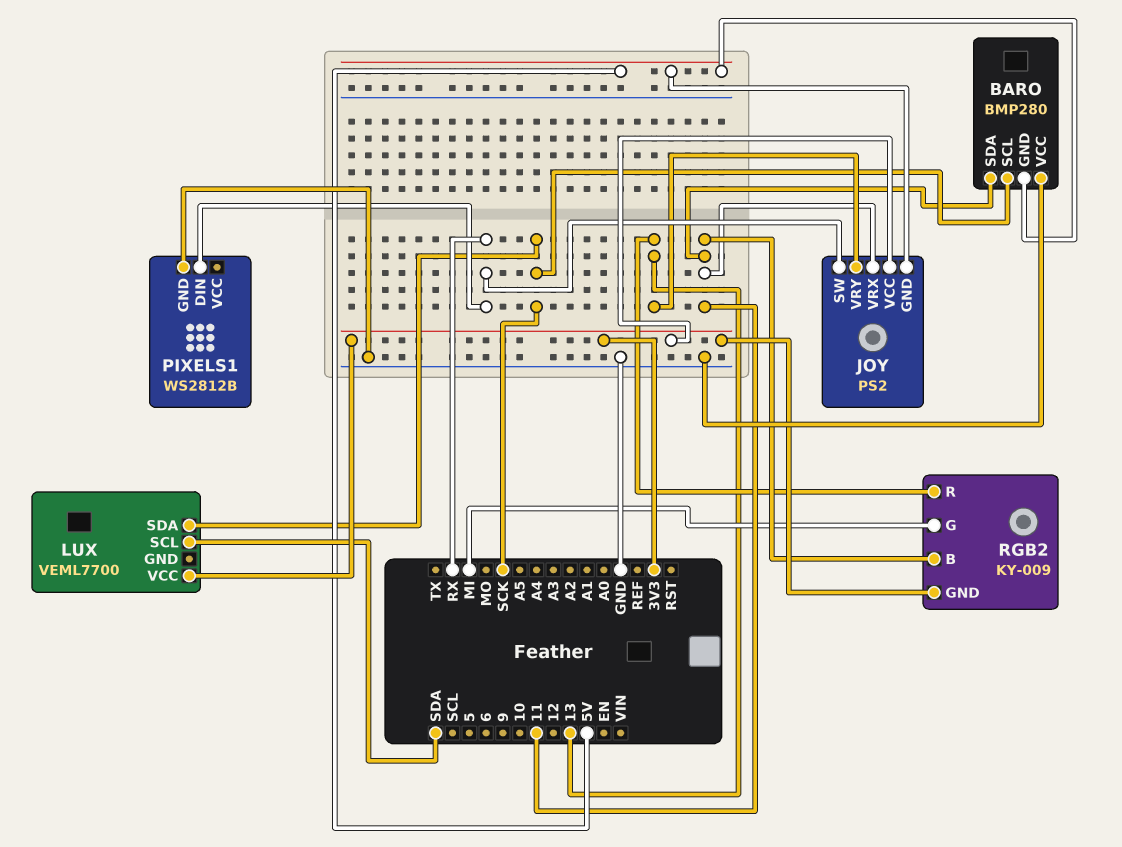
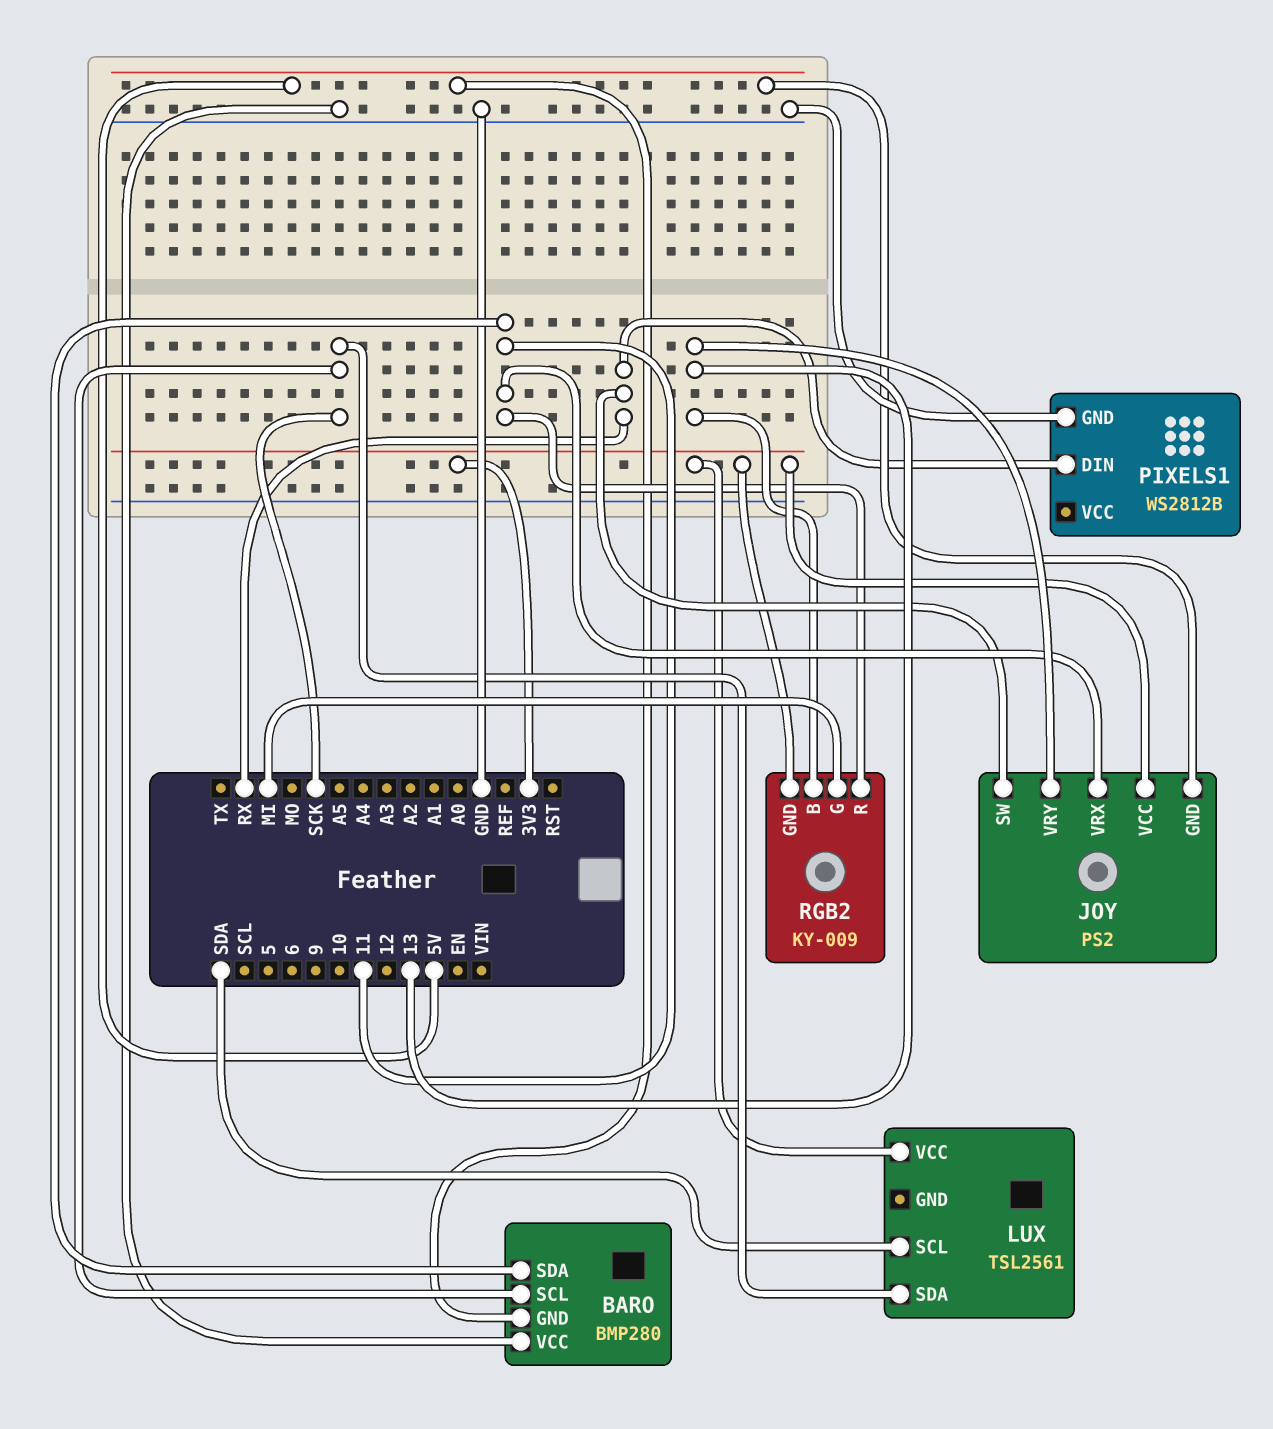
LUX: VEML7700 -> TSL2561
RGB2 pin B: 11 -> 13
RGB2 pin R: 13 -> 11

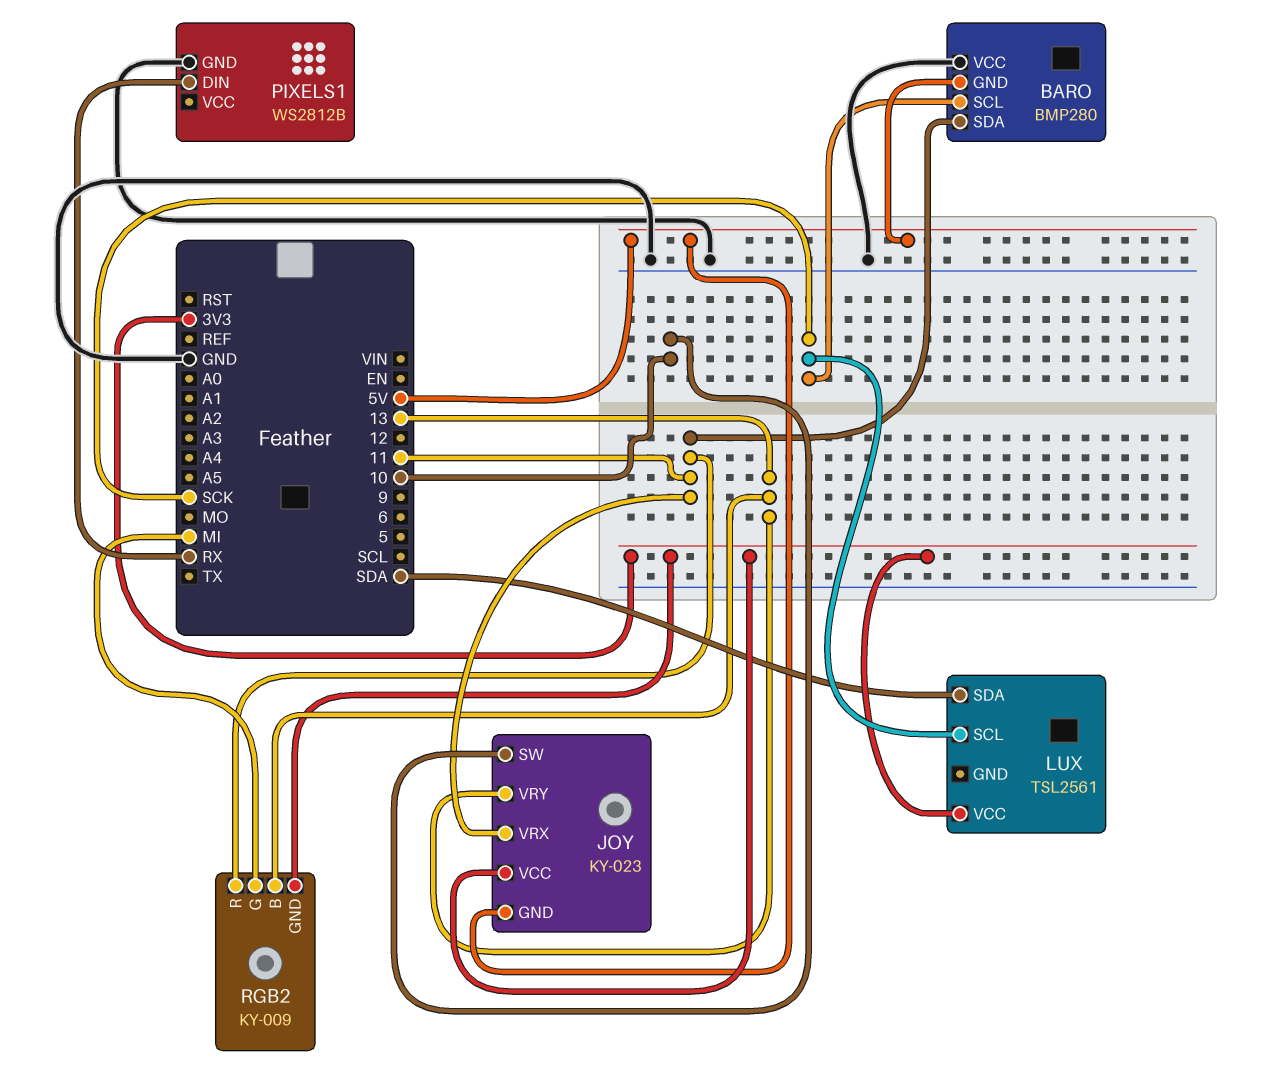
JOY: PS2 -> KY-023
JOY pin SW: RX -> 10
LUX pin SCL: SDA -> SCK
LUX pin SDA: SCK -> SDA

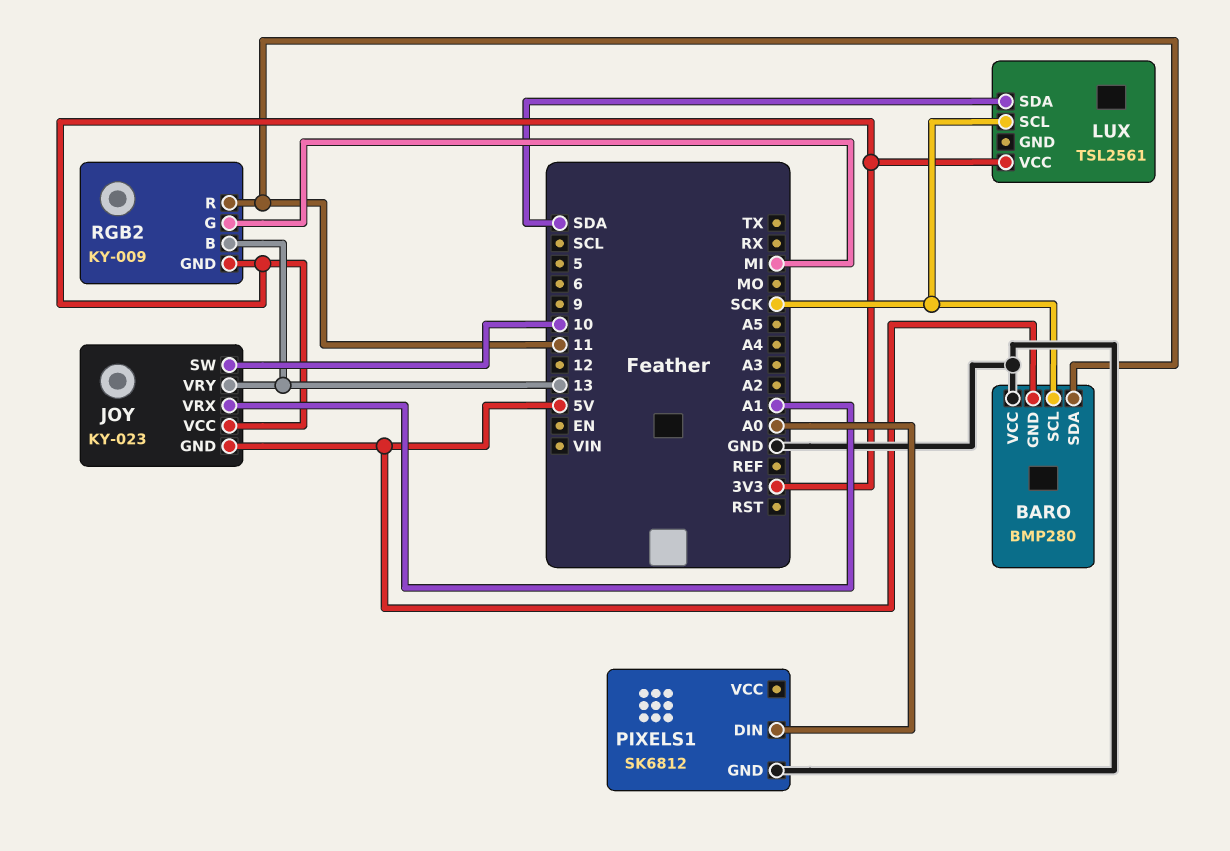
JOY pin VRX: 11 -> A1
PIXELS1: WS2812B -> SK6812
PIXELS1 pin DIN: RX -> A0

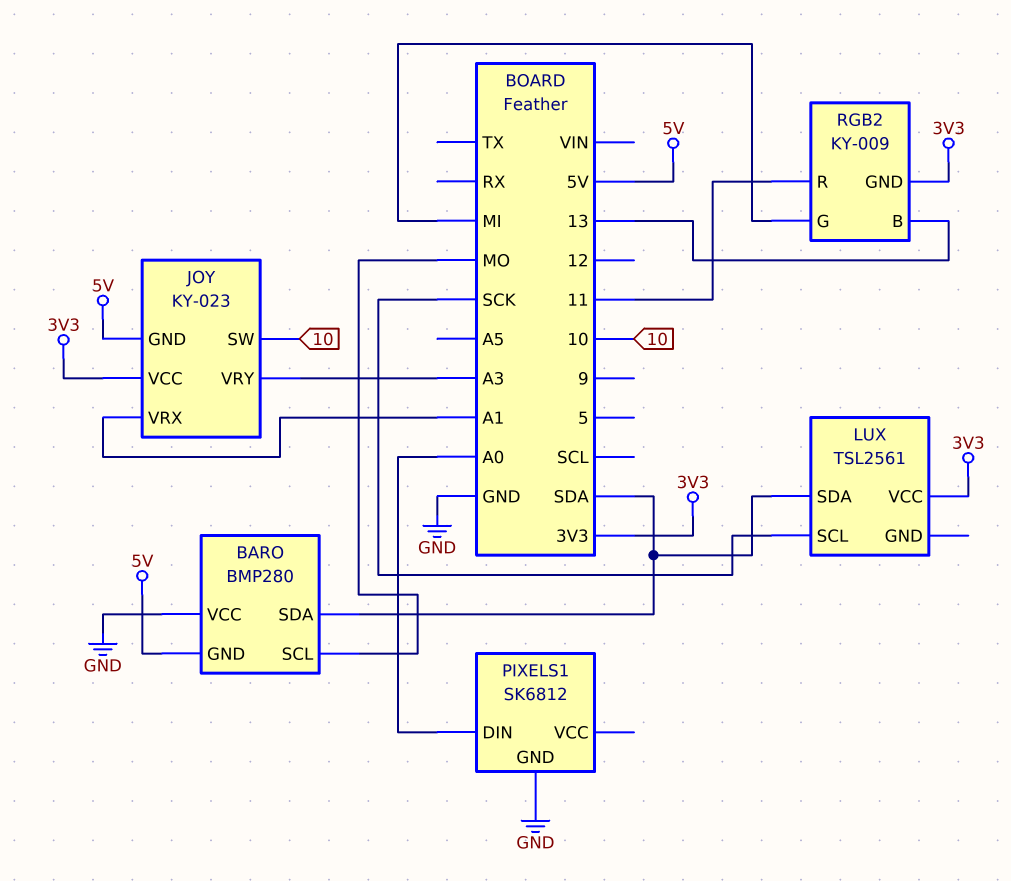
BARO pin SCL: SCK -> MO
BARO pin SDA: 11 -> SDA
JOY pin VRY: 13 -> A3

